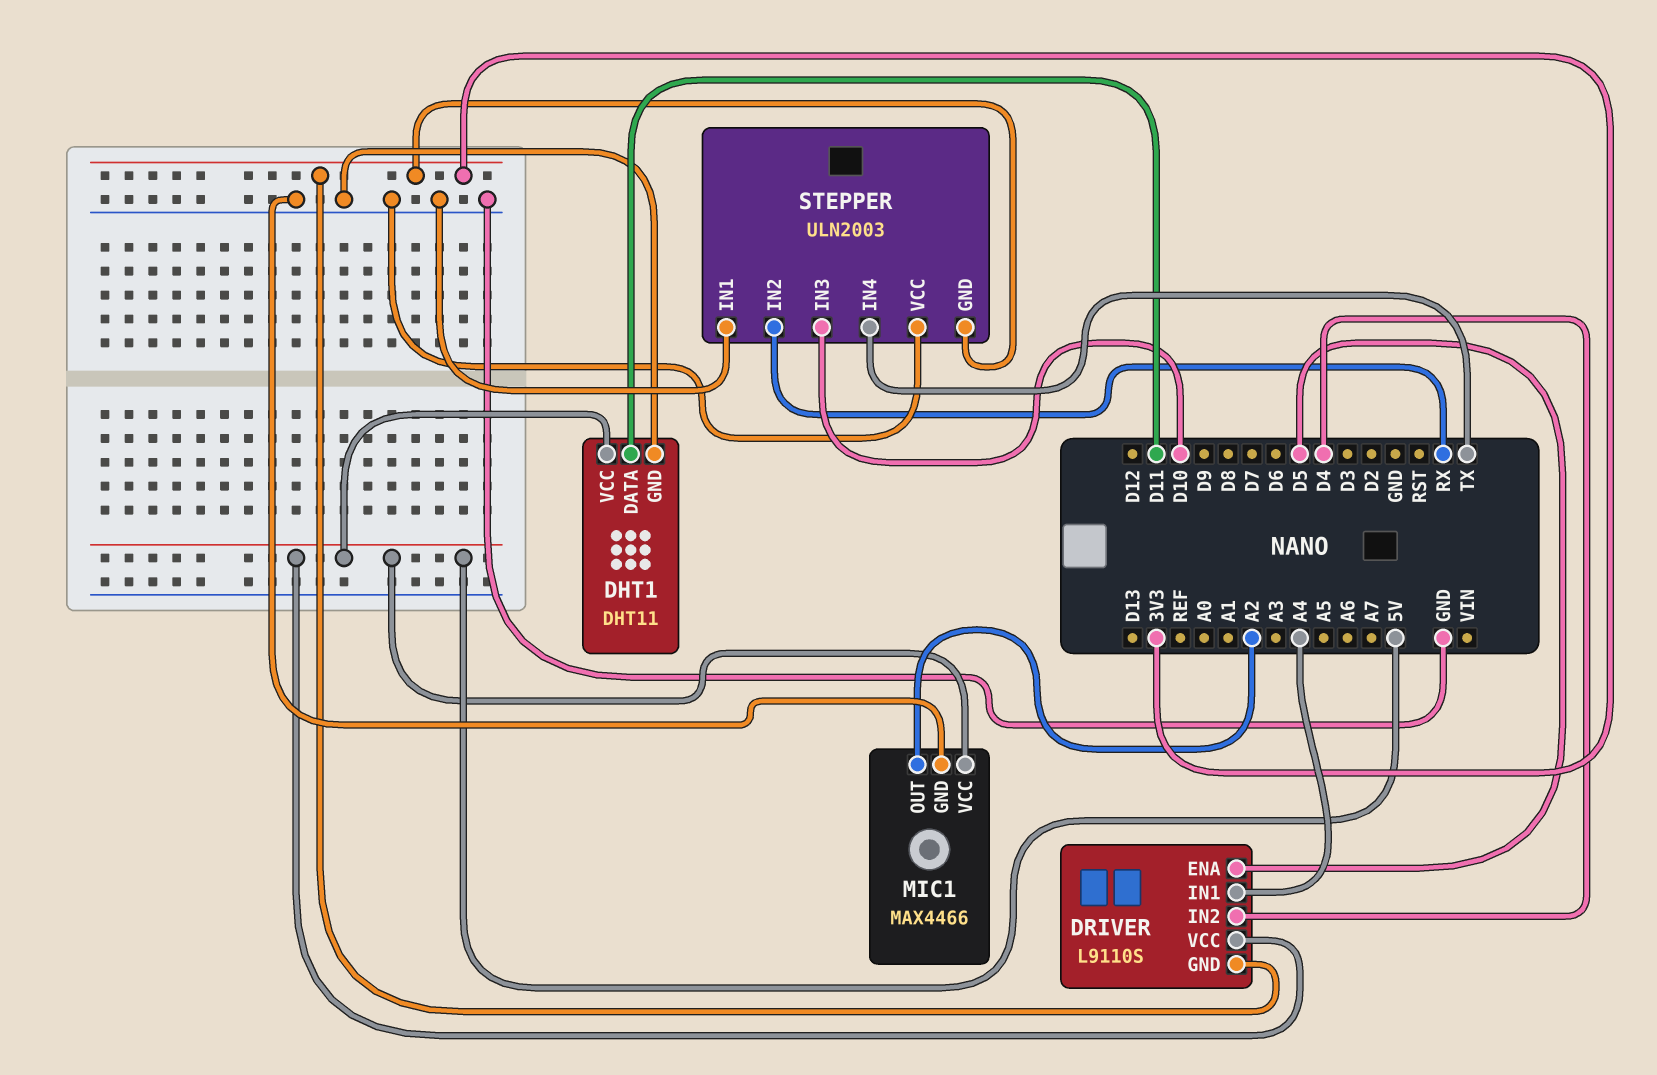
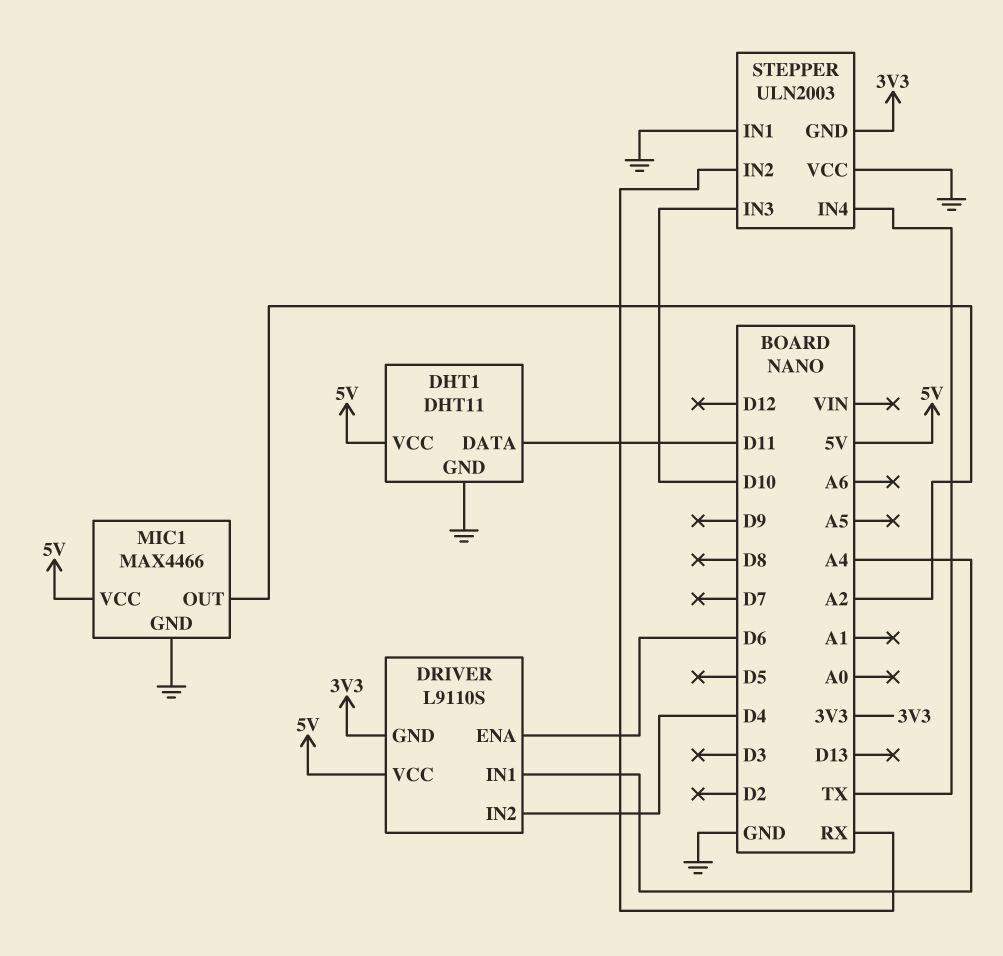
DRIVER pin ENA: D5 -> D6

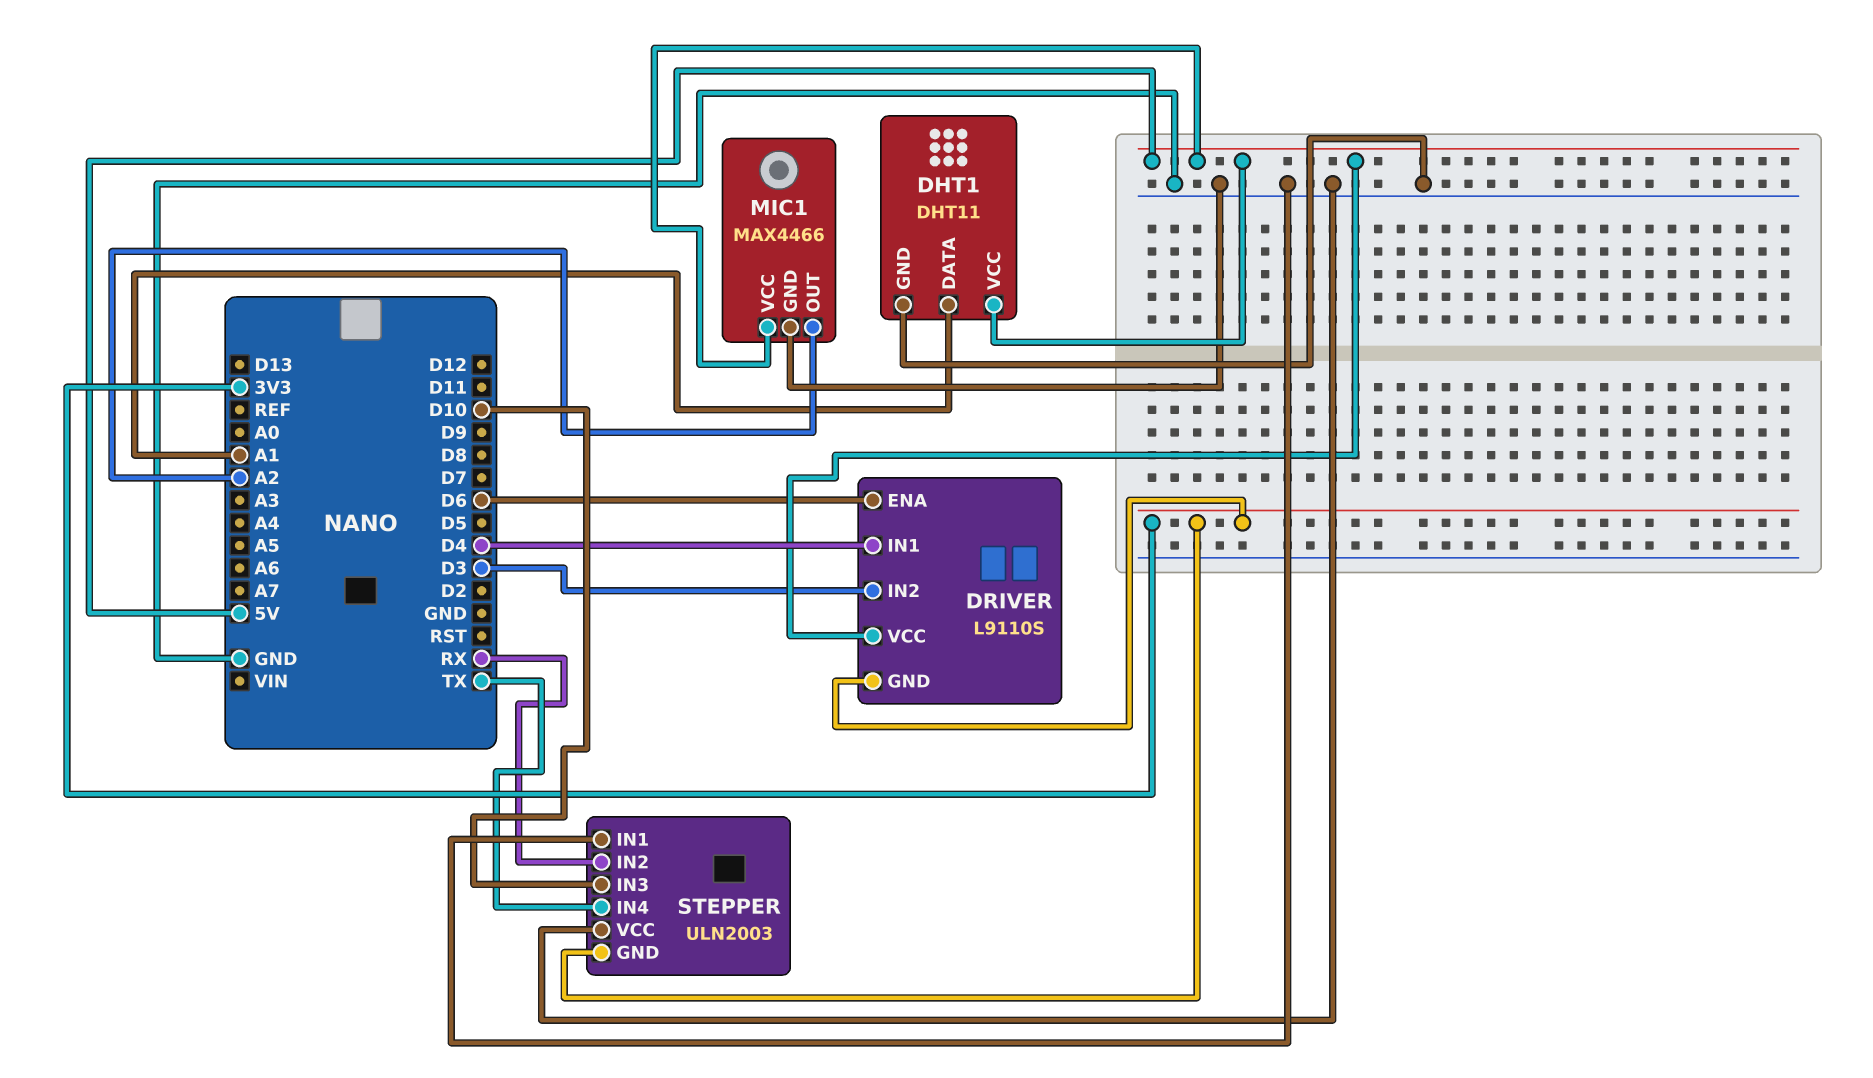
DHT1 pin DATA: D11 -> A1
DRIVER pin IN1: A4 -> D4
DRIVER pin IN2: D4 -> D3

